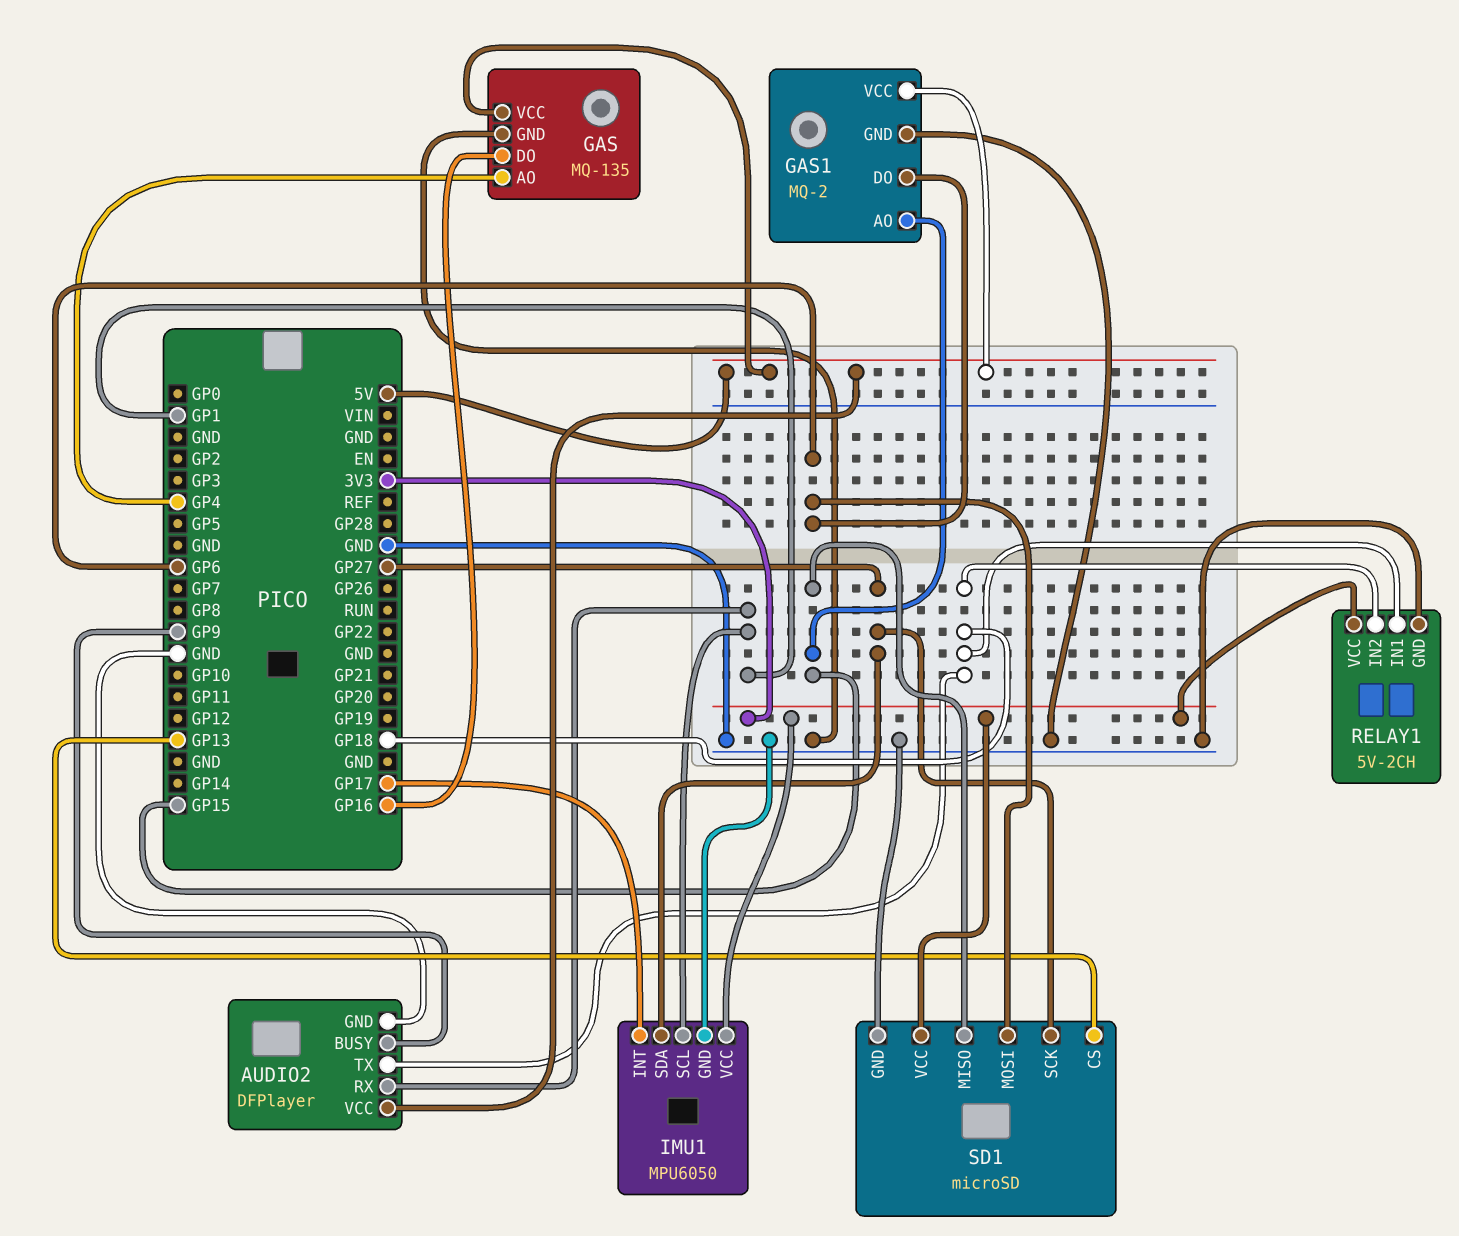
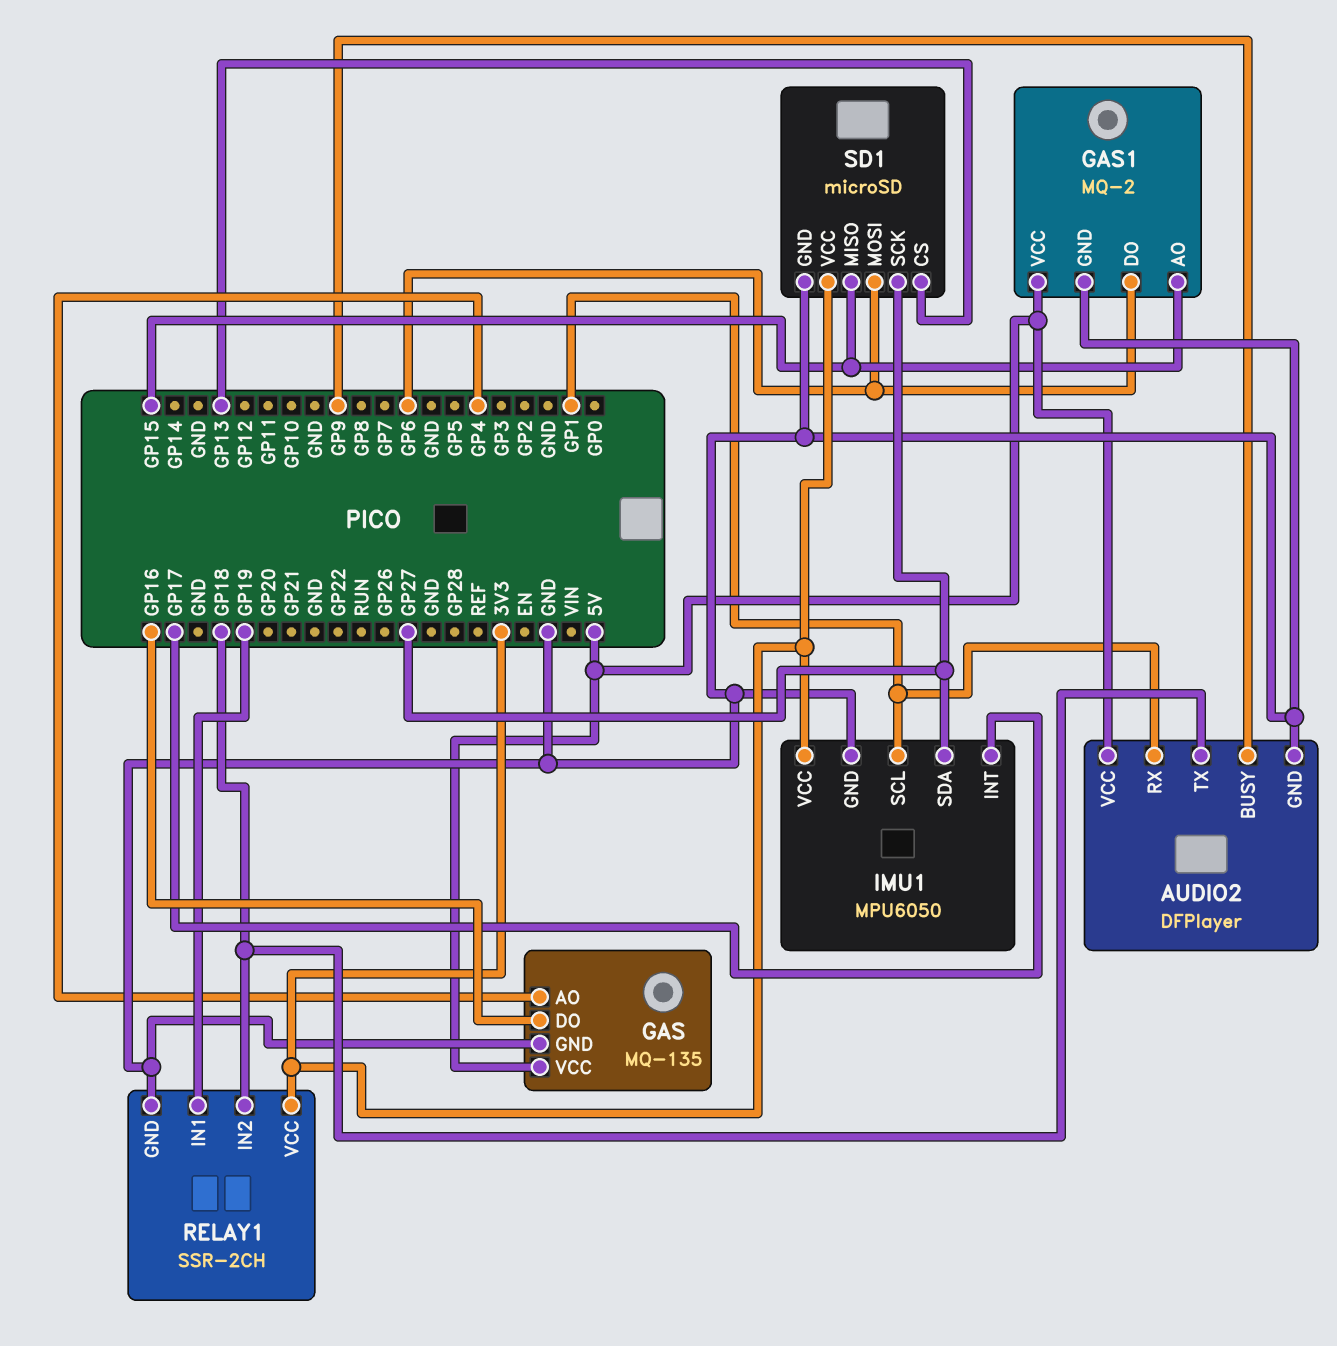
RELAY1: 5V-2CH -> SSR-2CH
RELAY1 pin IN1: GP18 -> GP19

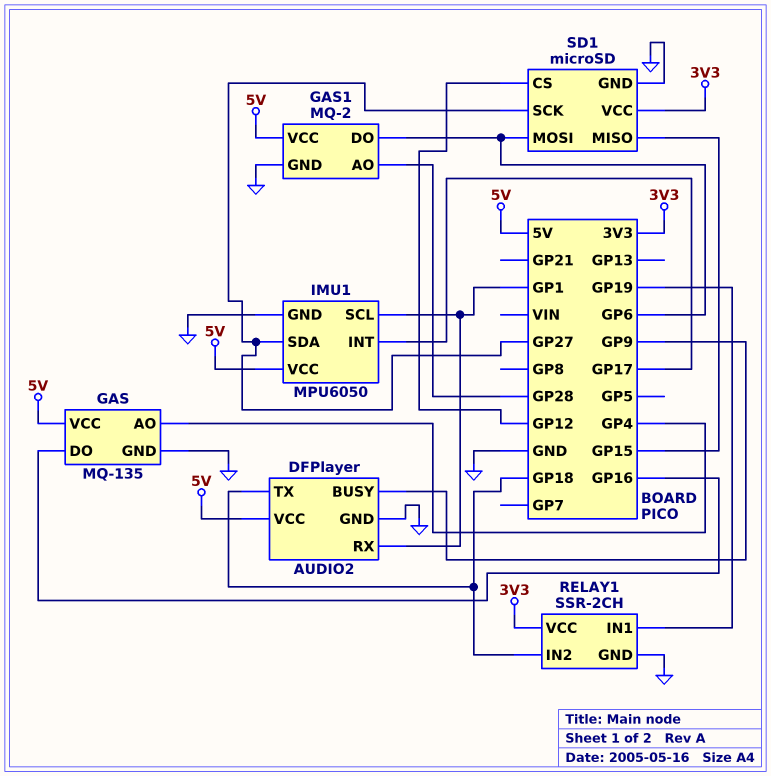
GAS1 pin AO: GP15 -> GP28
IMU1 pin VCC: 3V3 -> 5V
SD1 pin CS: GP13 -> GP12

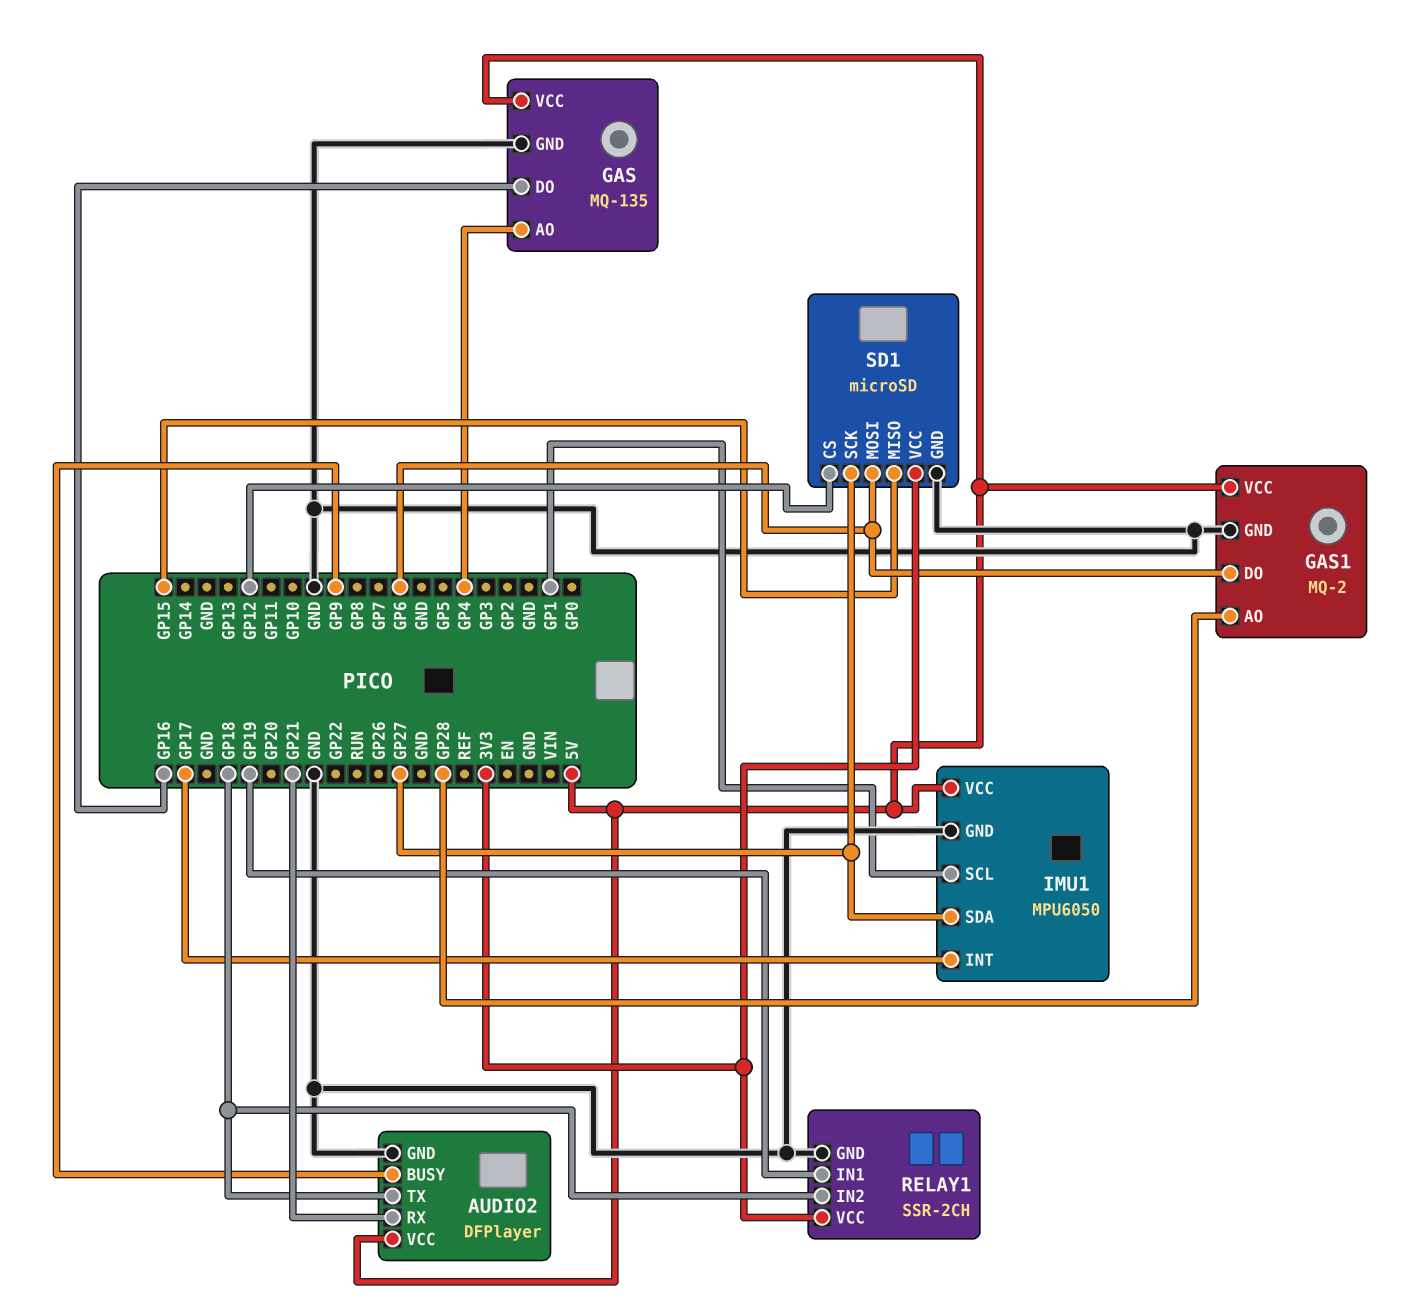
AUDIO2 pin RX: GP1 -> GP21

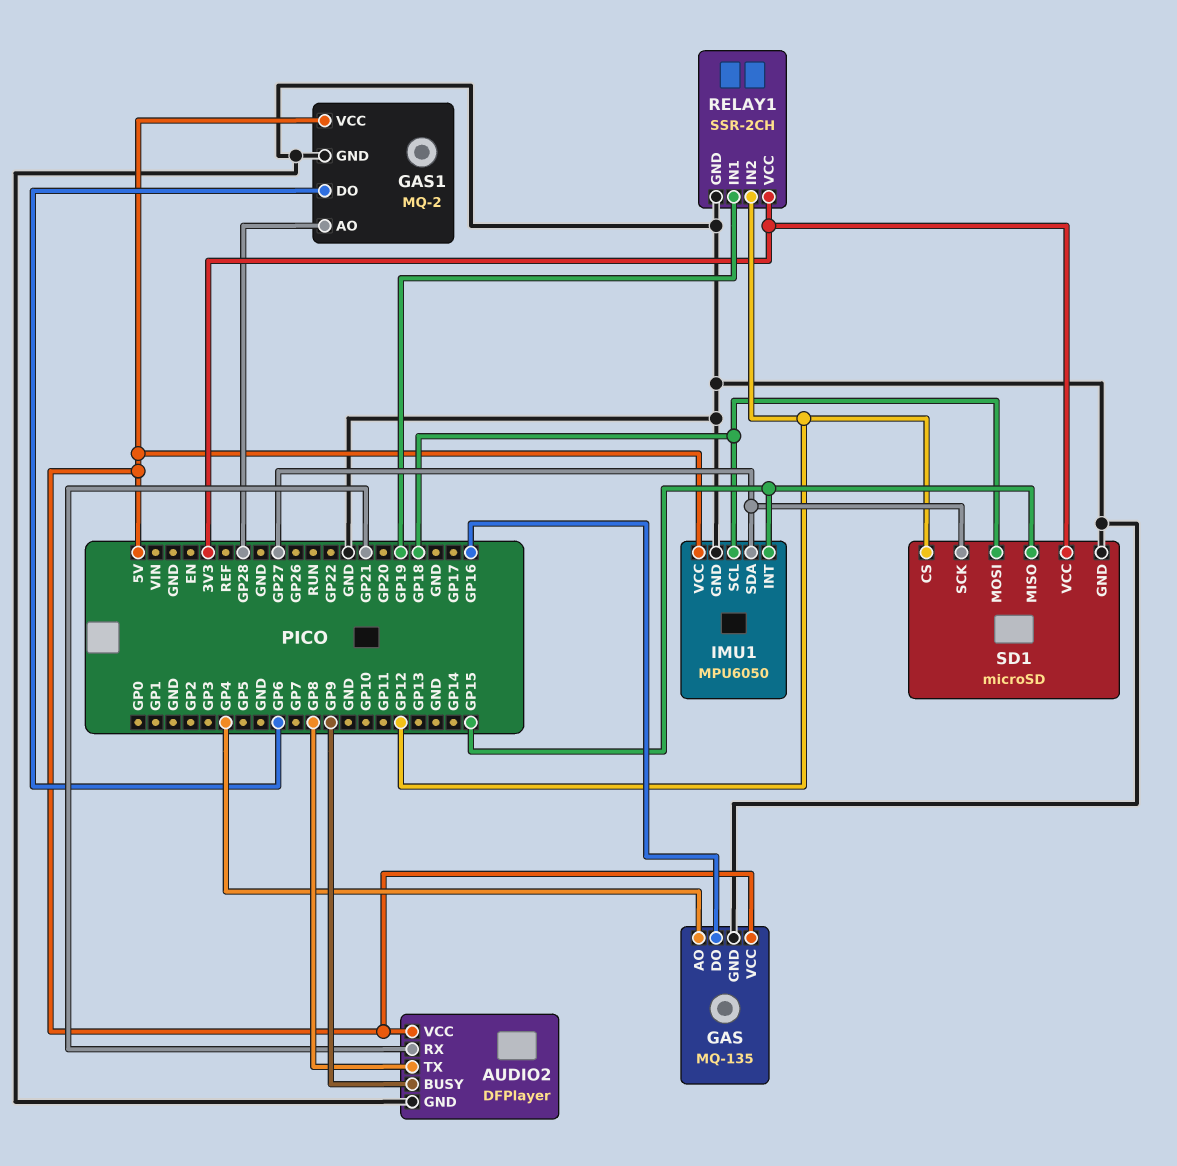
AUDIO2 pin TX: GP18 -> GP8
IMU1 pin INT: GP17 -> GP15
IMU1 pin SCL: GP1 -> GP18
RELAY1 pin IN2: GP18 -> GP12
SD1 pin MOSI: GP6 -> GP18

